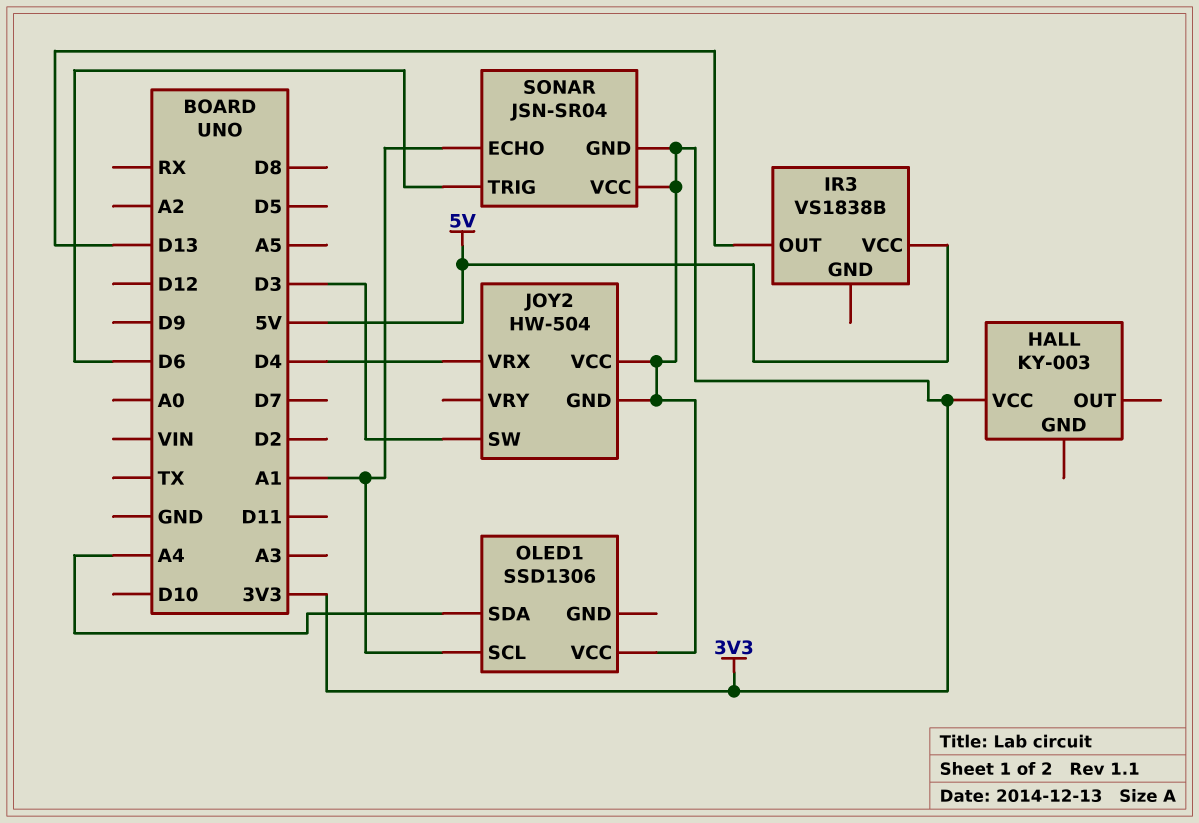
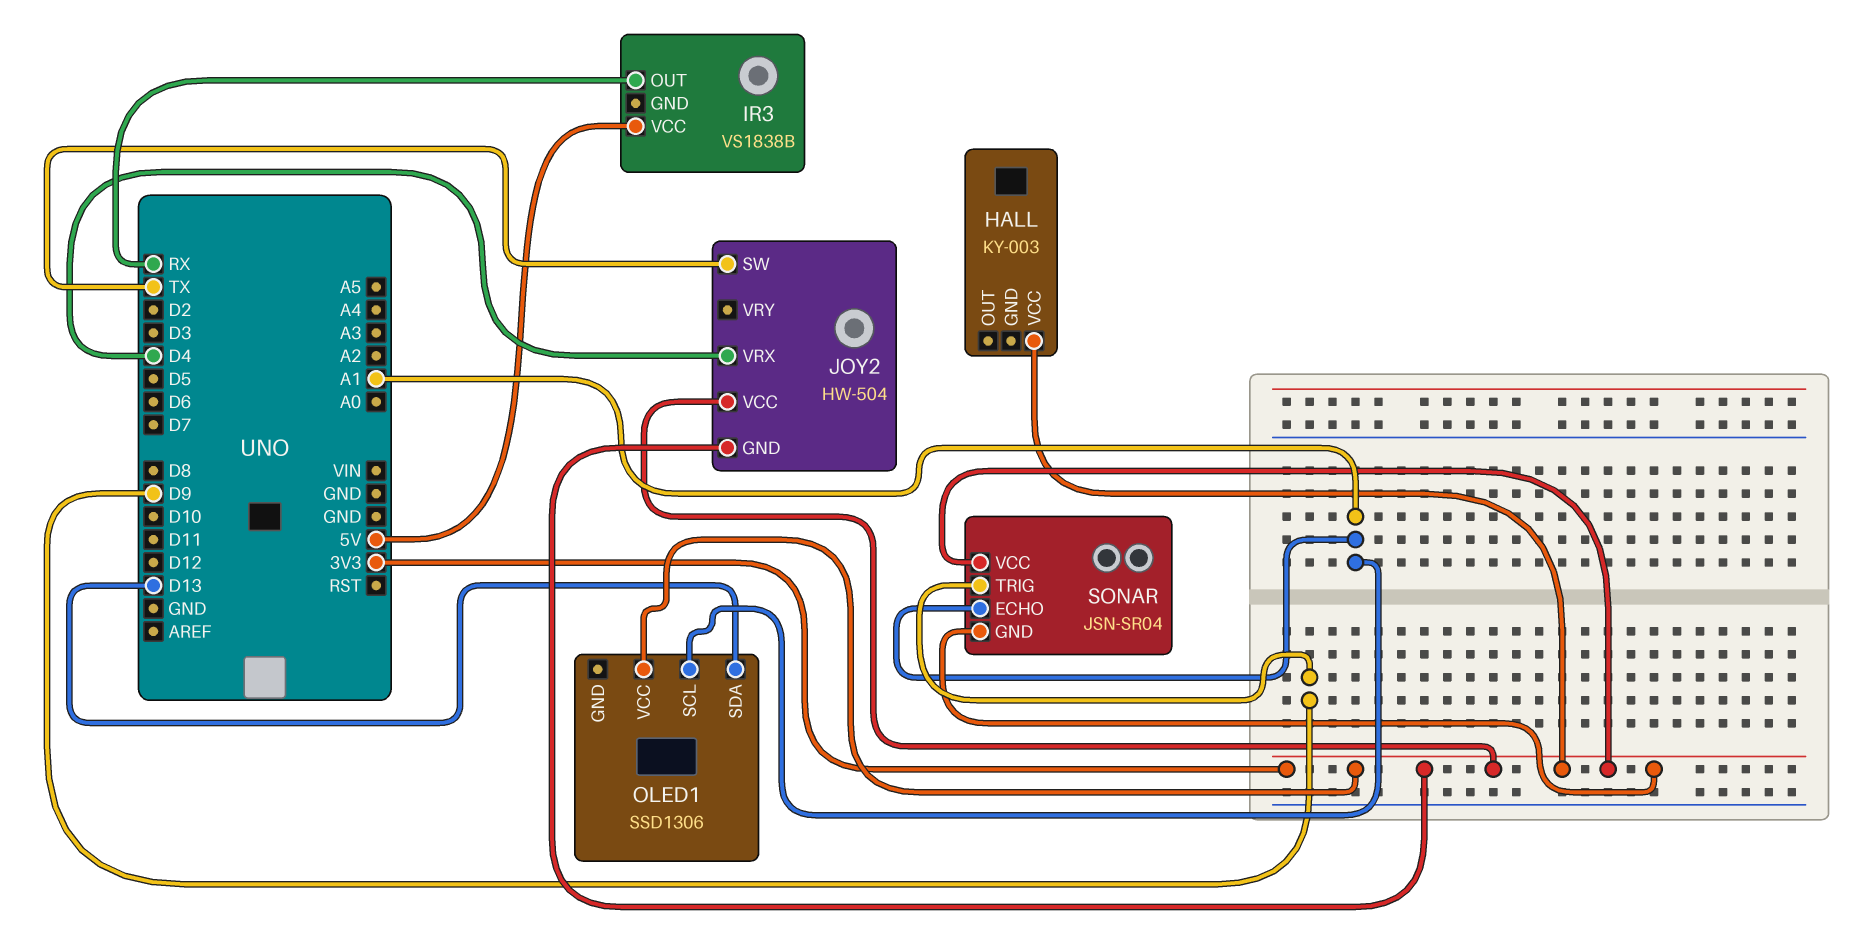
IR3 pin OUT: D13 -> RX
JOY2 pin SW: D3 -> TX
OLED1 pin SDA: A4 -> D13
SONAR pin TRIG: D6 -> D9

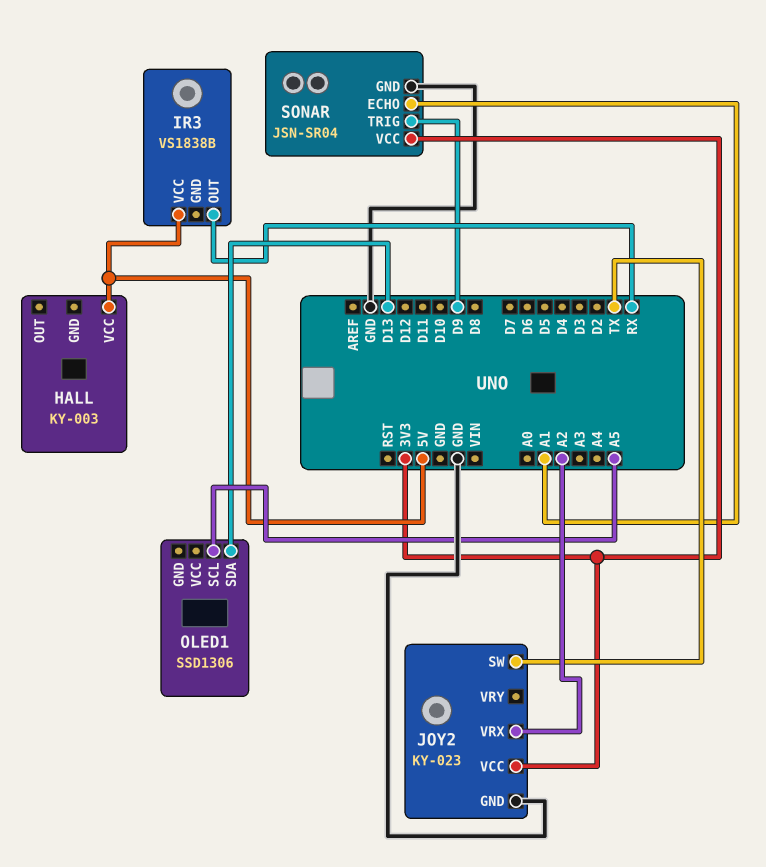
HALL pin VCC: 3V3 -> 5V
JOY2: HW-504 -> KY-023
JOY2 pin GND: 3V3 -> GND
JOY2 pin VRX: D4 -> A2
OLED1 pin SCL: A1 -> A5
OLED1 pin VCC: 3V3 -> none
SONAR pin GND: 3V3 -> GND

